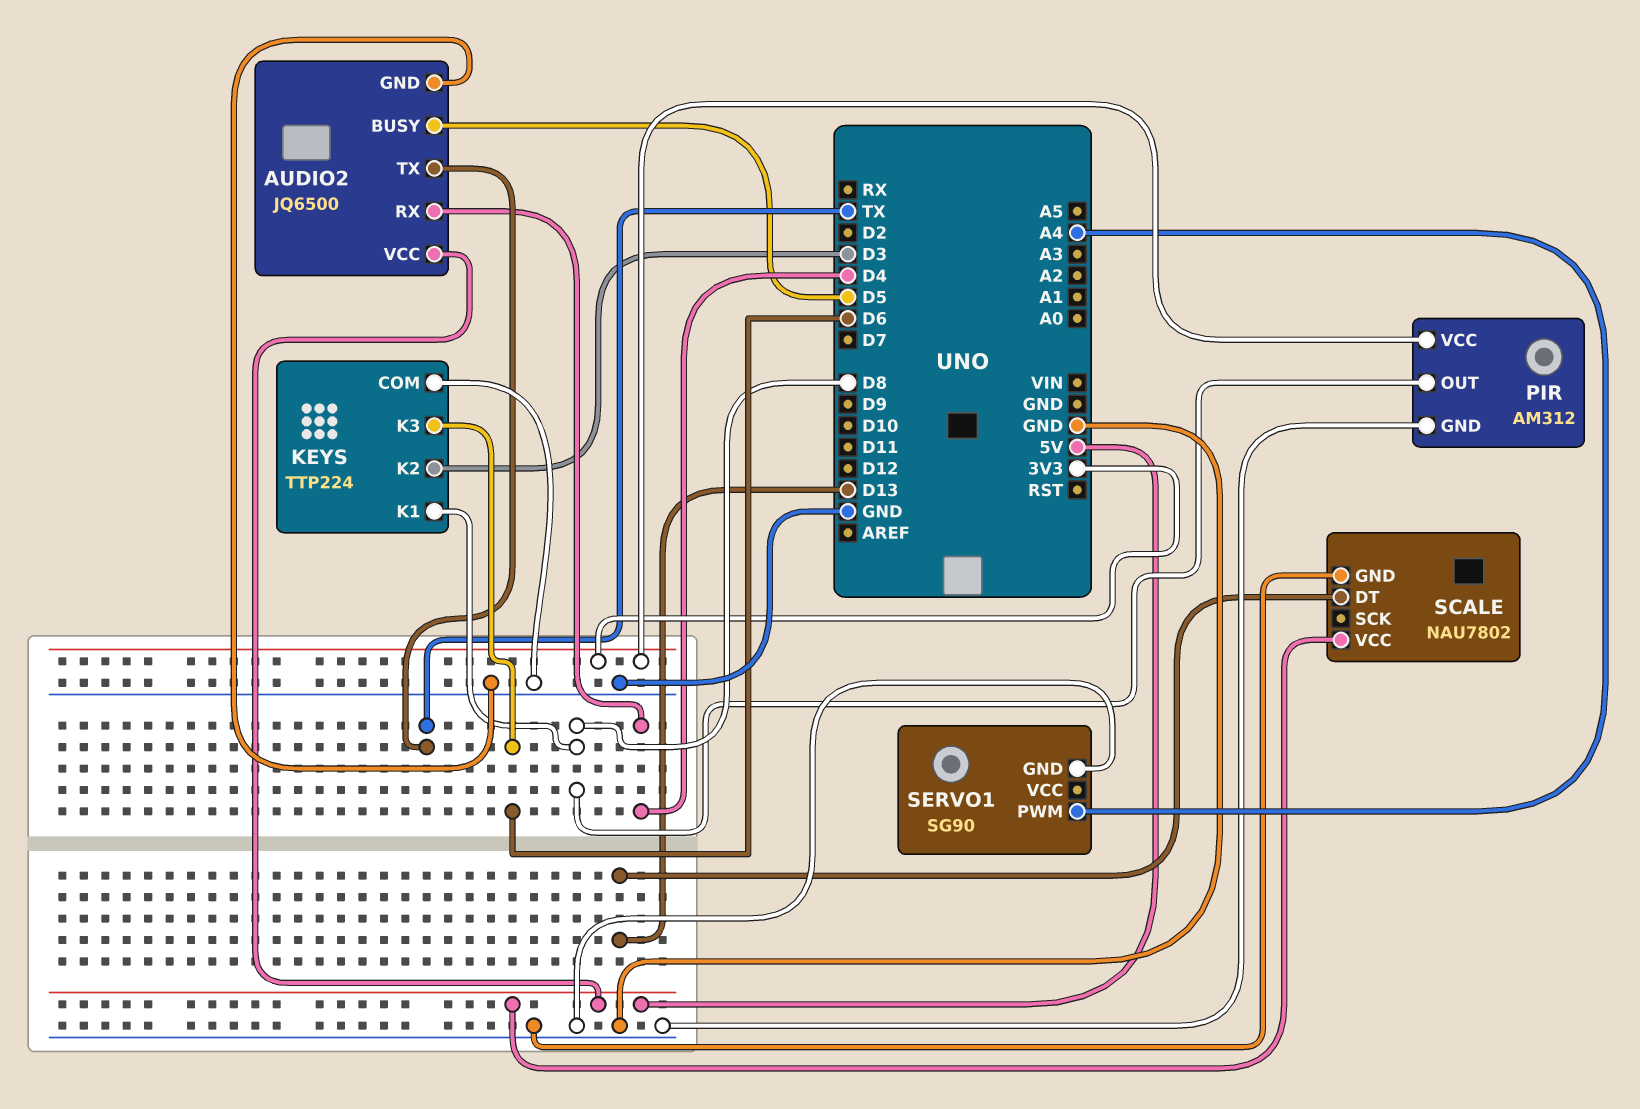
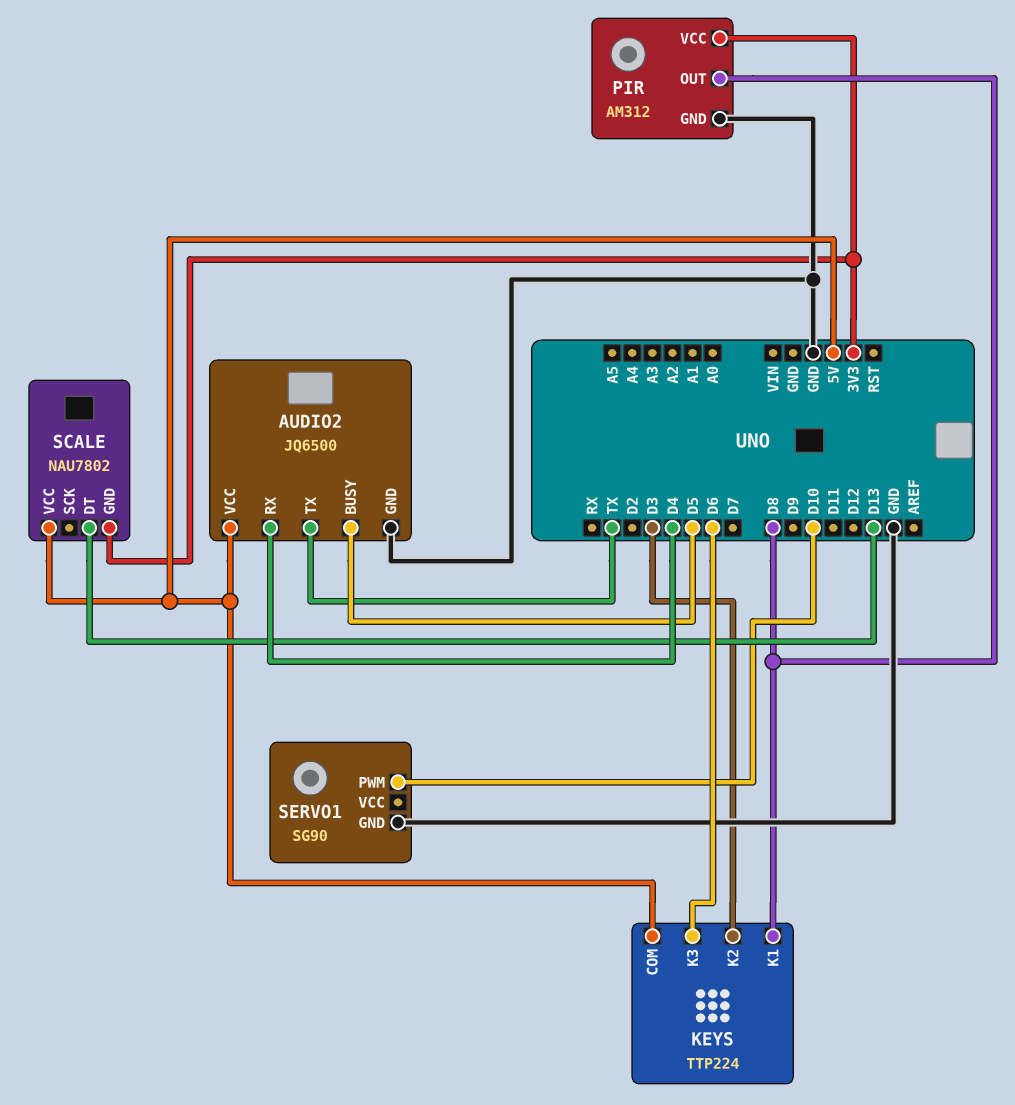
KEYS pin COM: GND -> 5V
SCALE pin GND: GND -> 3V3
SERVO1 pin PWM: A4 -> D10

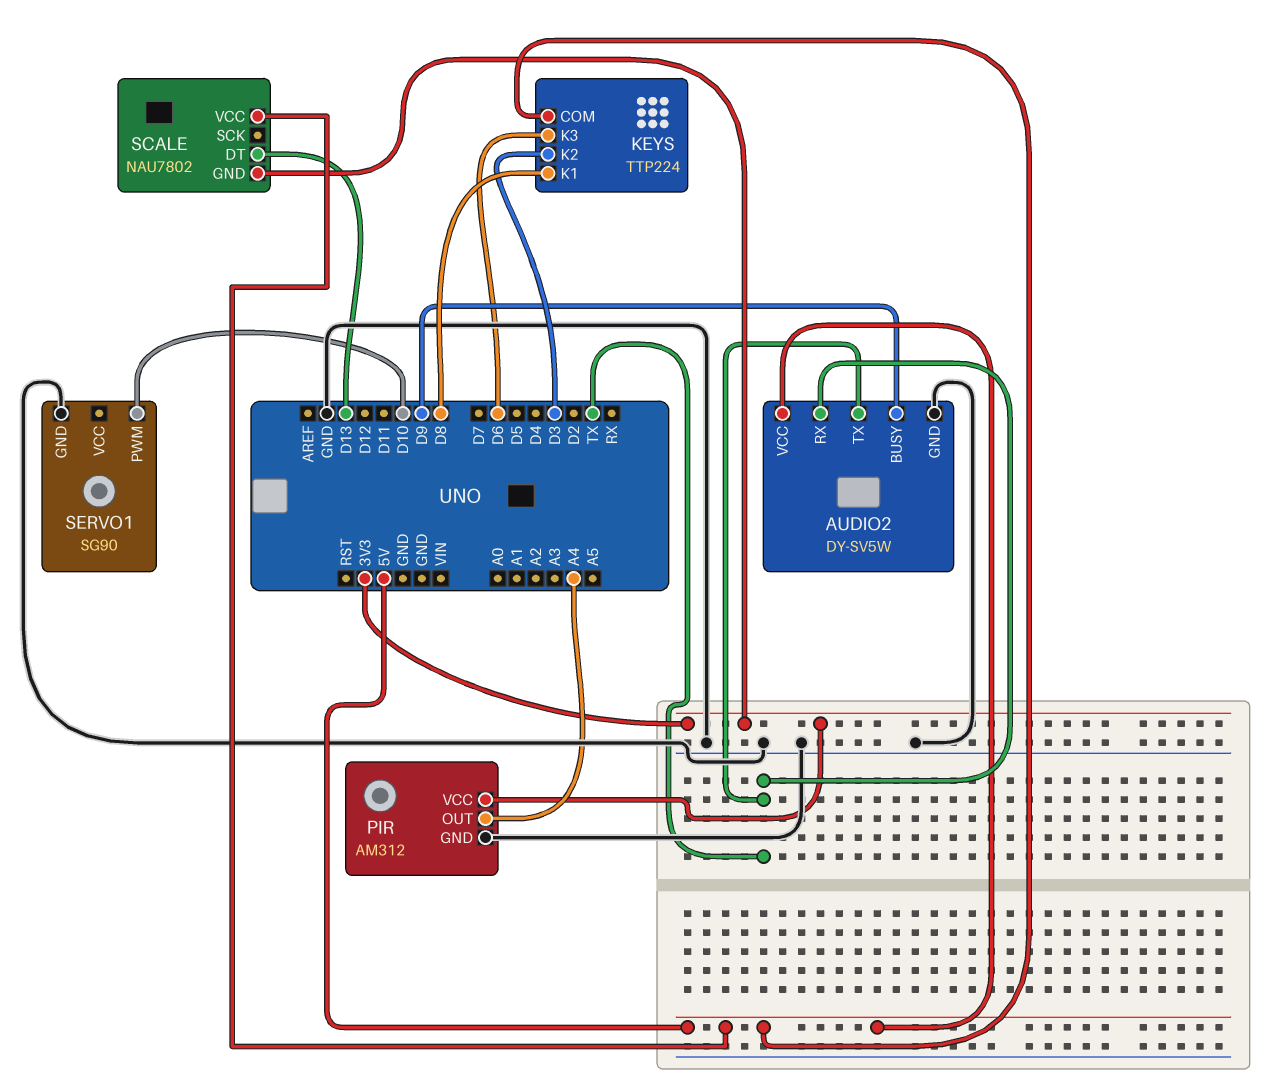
AUDIO2: JQ6500 -> DY-SV5W
AUDIO2 pin BUSY: D5 -> D9
AUDIO2 pin RX: D4 -> TX
PIR pin OUT: D8 -> A4

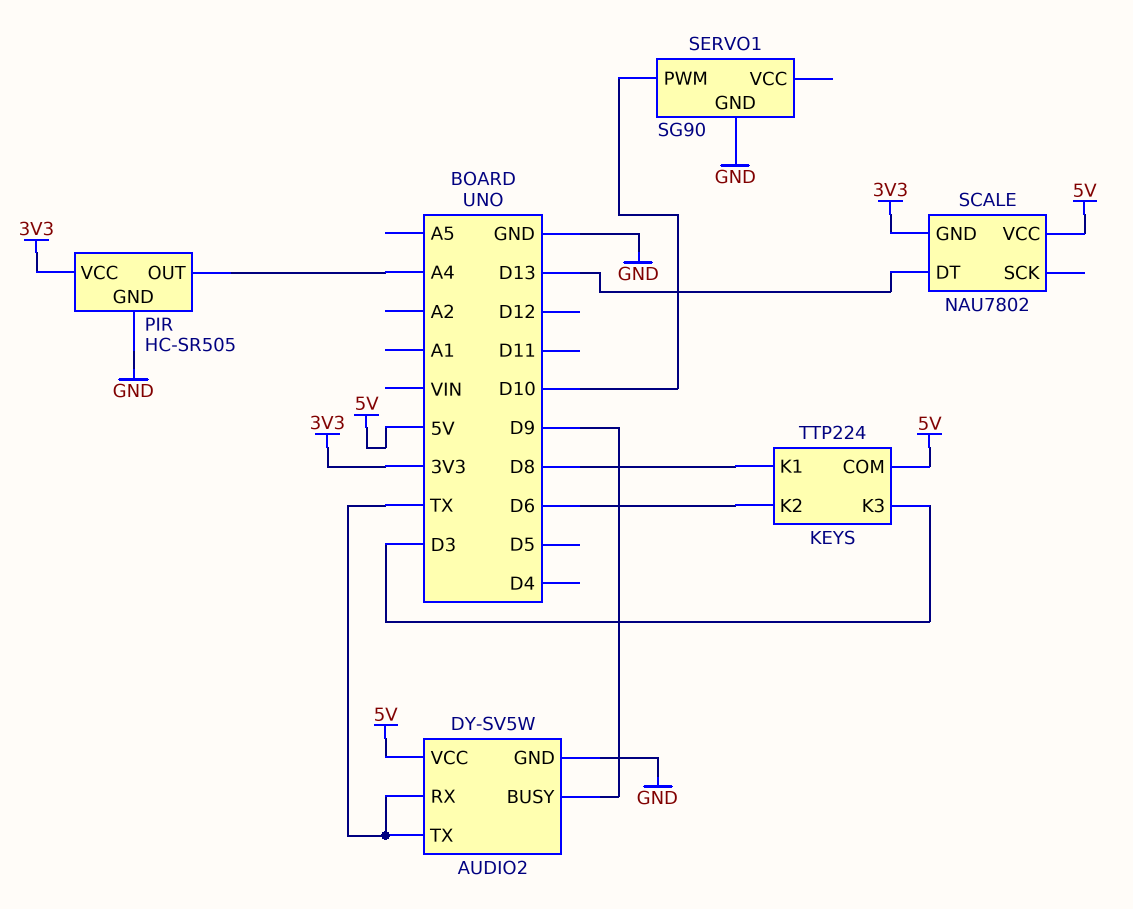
KEYS pin K2: D3 -> D6
KEYS pin K3: D6 -> D3
PIR: AM312 -> HC-SR505

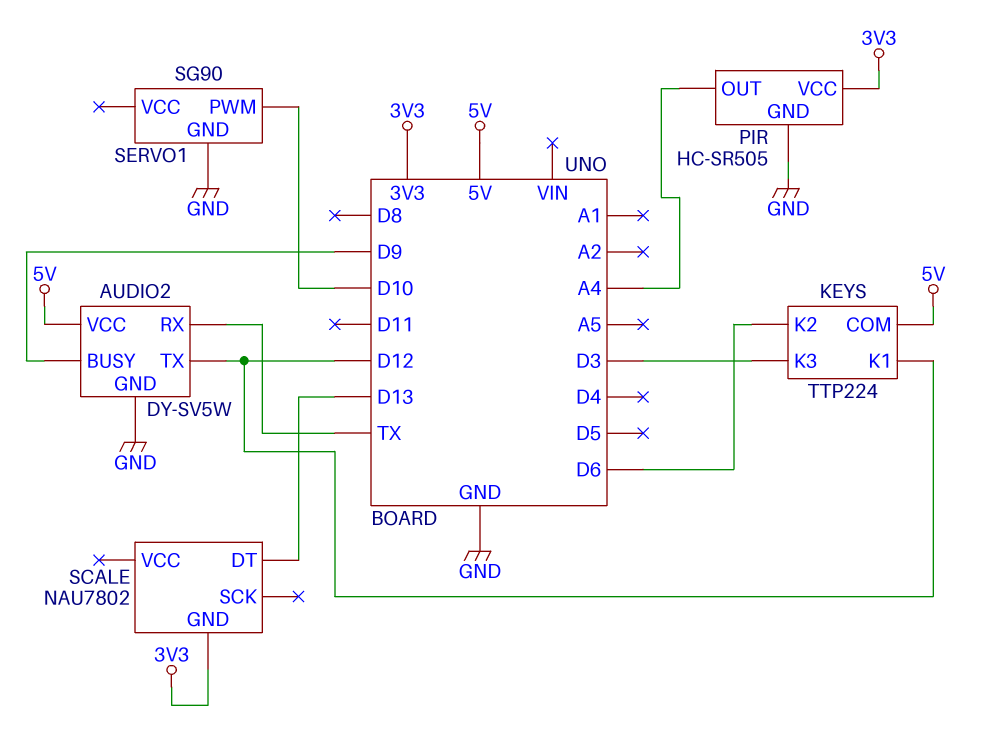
AUDIO2 pin TX: TX -> D12
KEYS pin K1: D8 -> D12
SCALE pin VCC: 5V -> none

